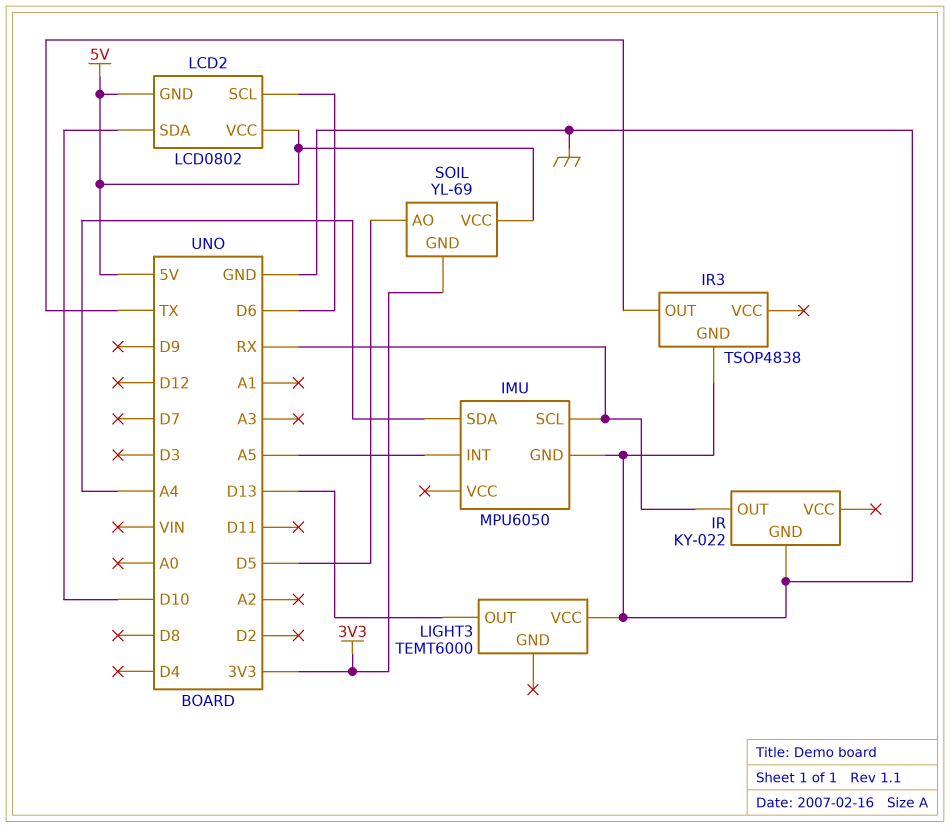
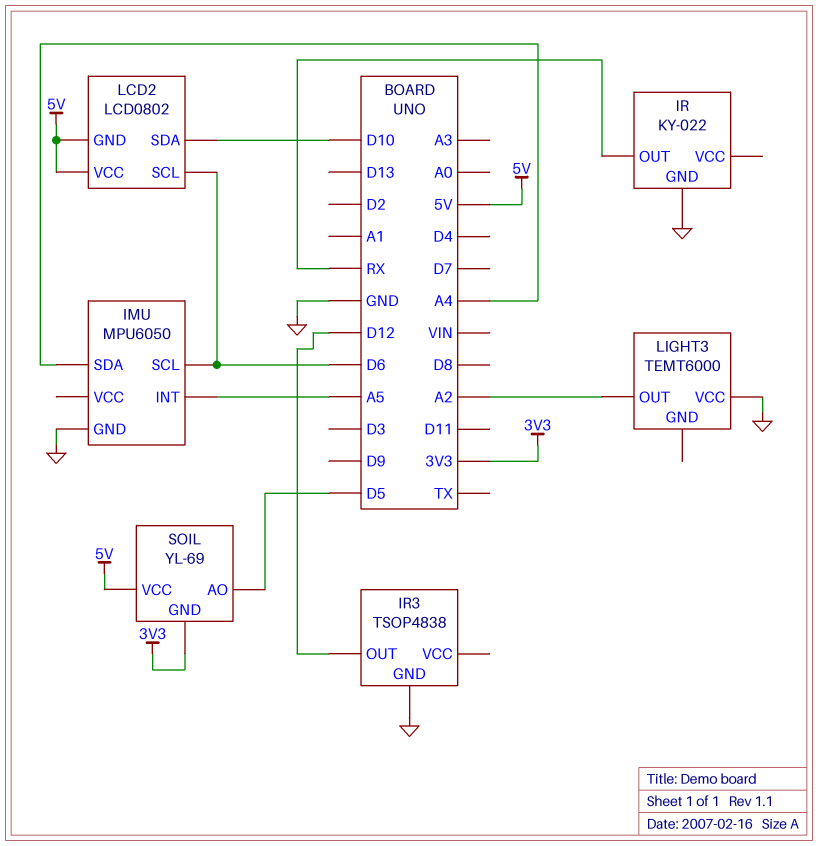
IMU pin SCL: RX -> D6
IR3 pin OUT: TX -> D12
LIGHT3 pin OUT: D13 -> A2

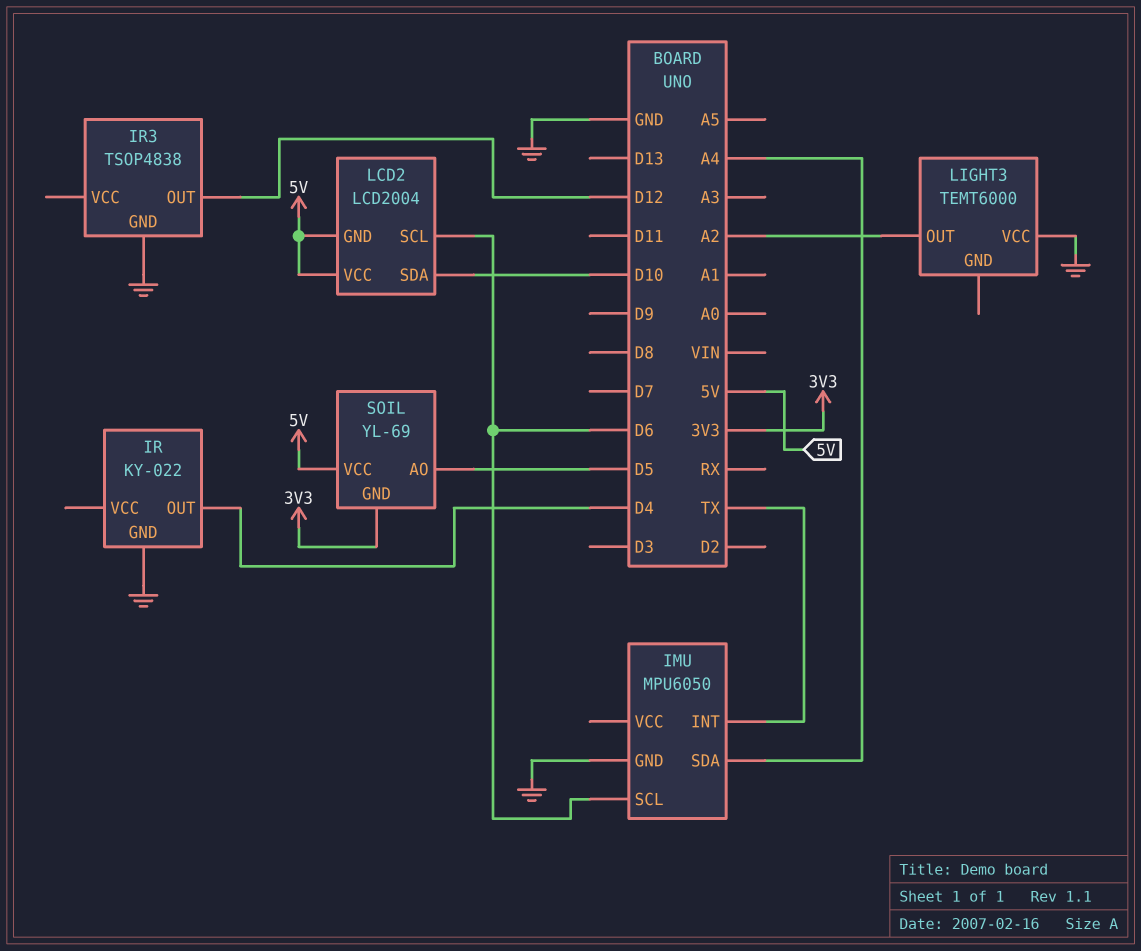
IMU pin INT: A5 -> TX
IR pin OUT: RX -> D4
LCD2: LCD0802 -> LCD2004

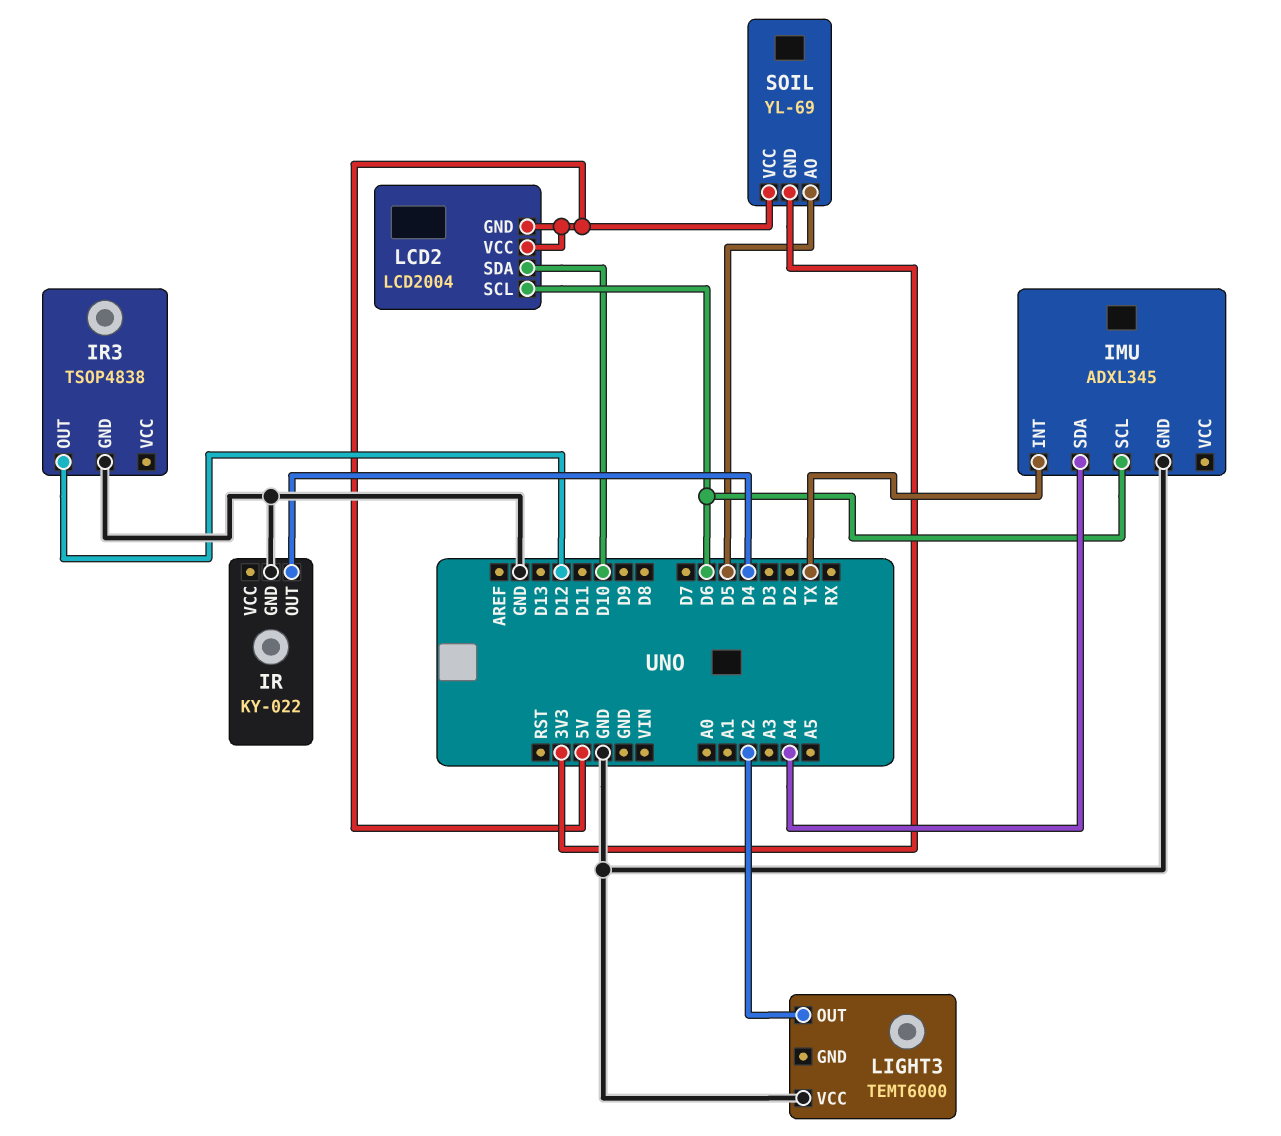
IMU: MPU6050 -> ADXL345

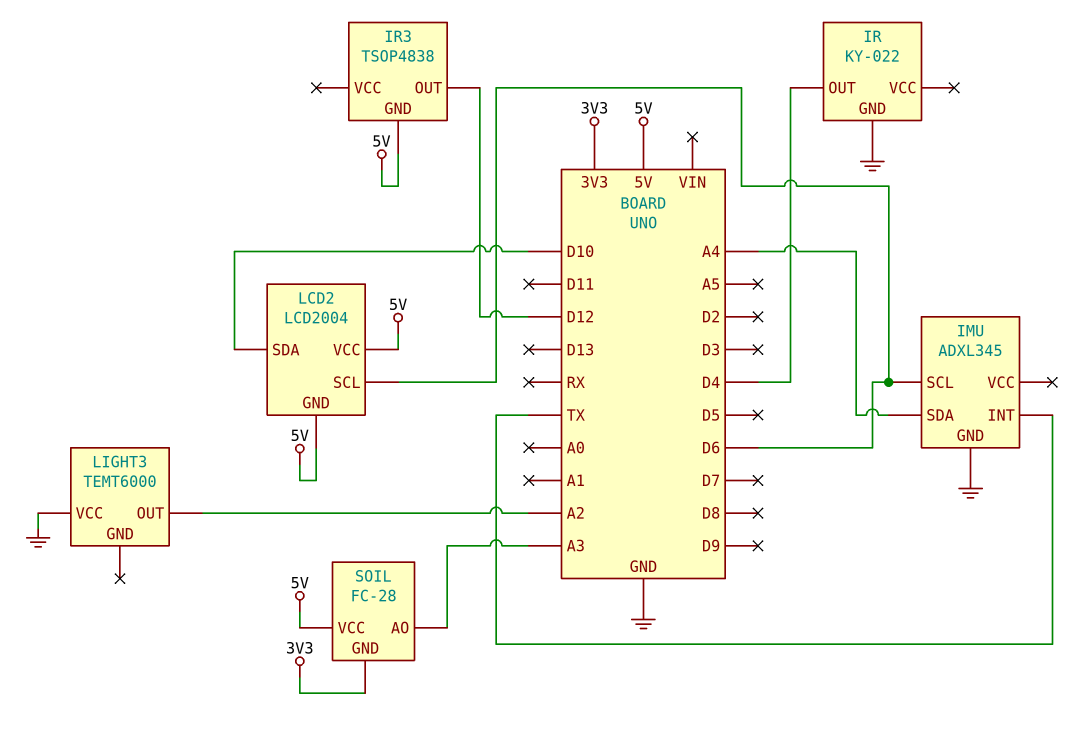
IR3 pin GND: GND -> 5V
SOIL: YL-69 -> FC-28
SOIL pin AO: D5 -> A3

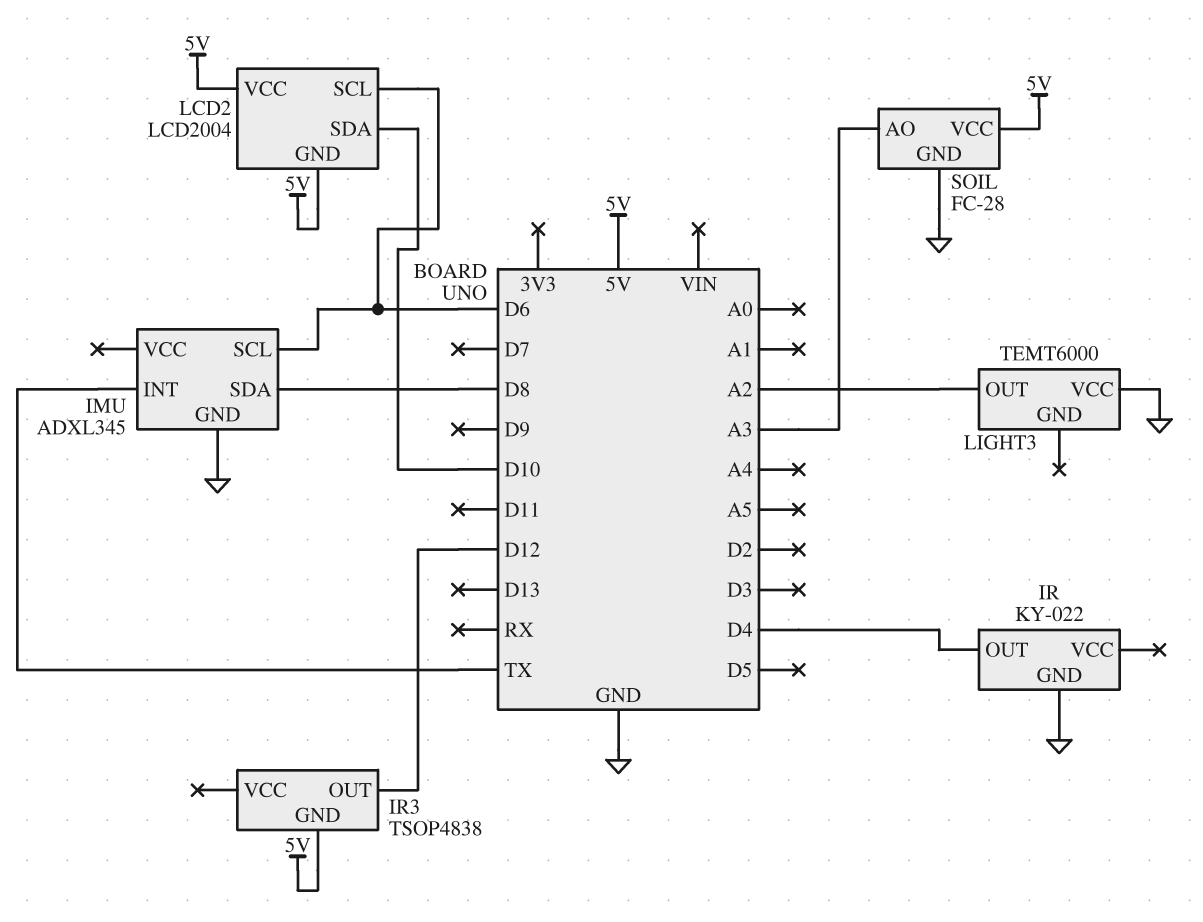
IMU pin SDA: A4 -> D8
SOIL pin GND: 3V3 -> GND

